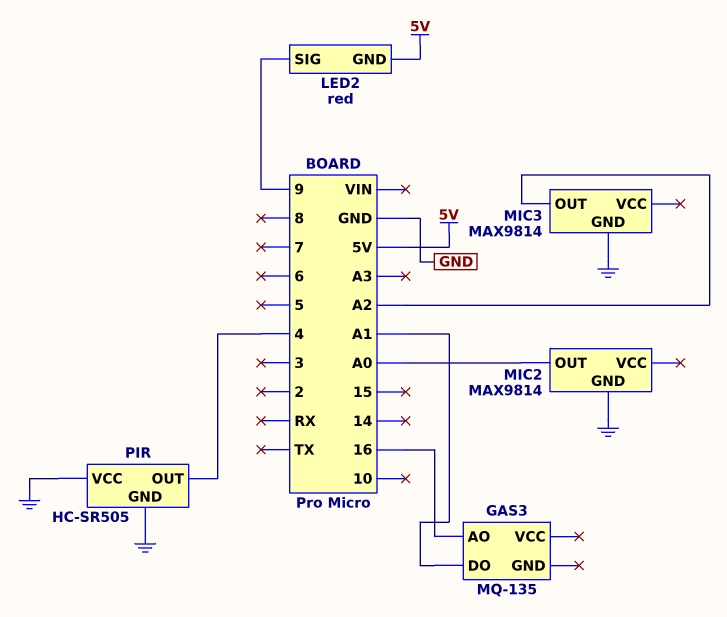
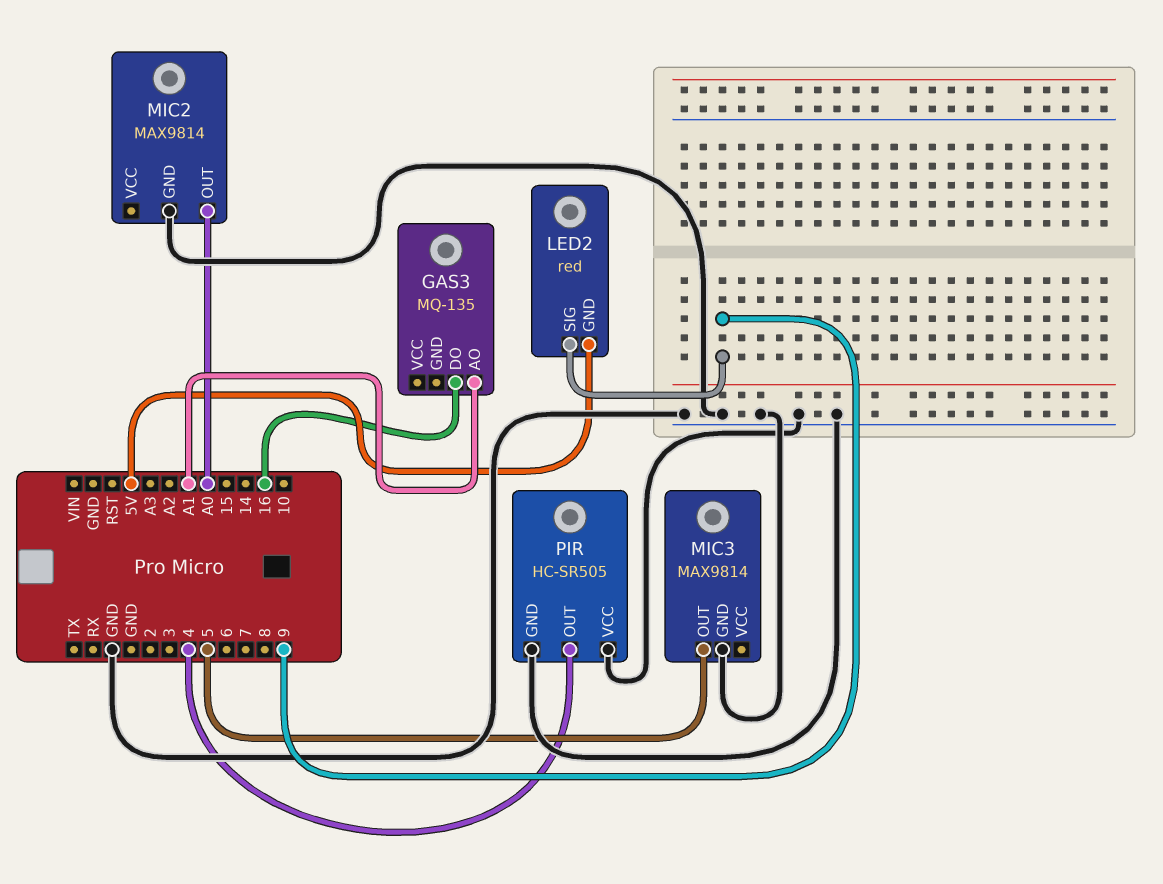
GAS3 pin AO: 16 -> A1
GAS3 pin DO: A1 -> 16
MIC3 pin OUT: A2 -> 5

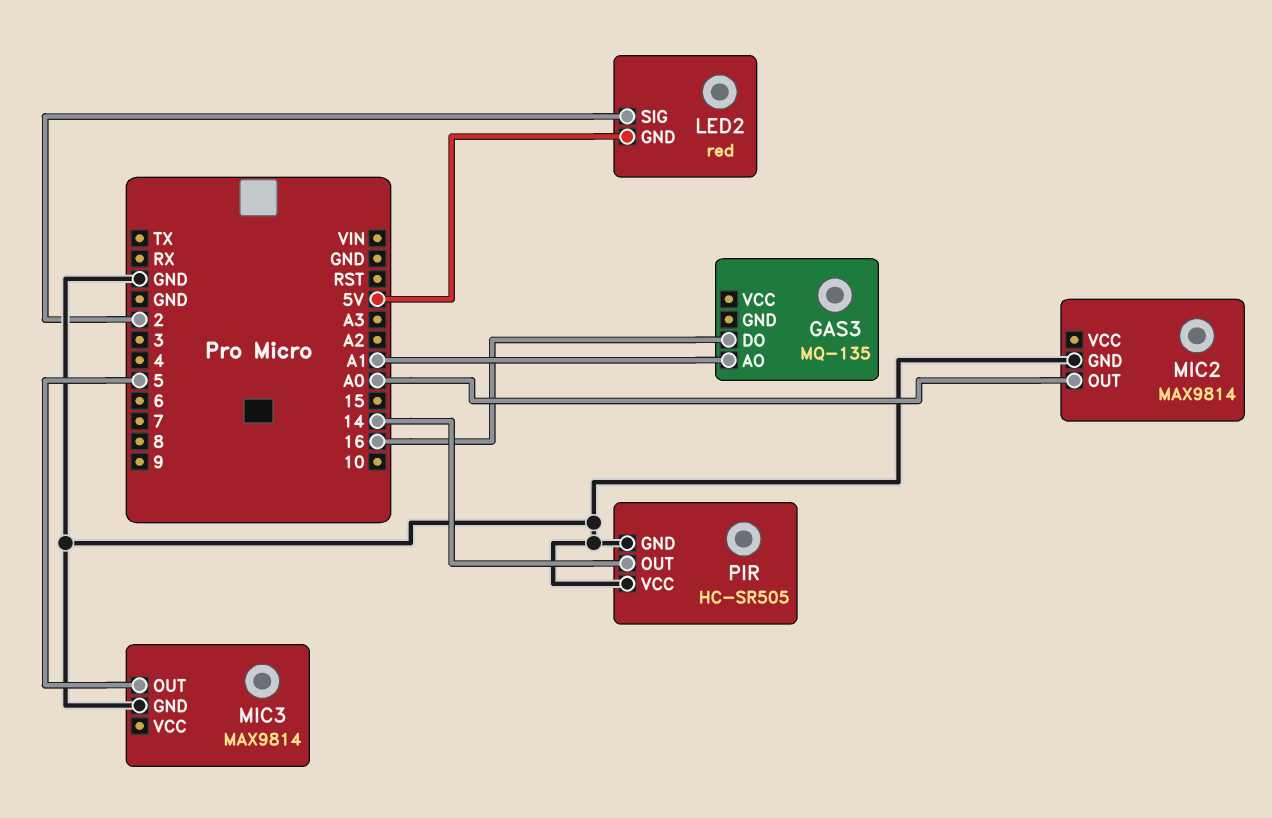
LED2 pin SIG: 9 -> 2
PIR pin OUT: 4 -> 14

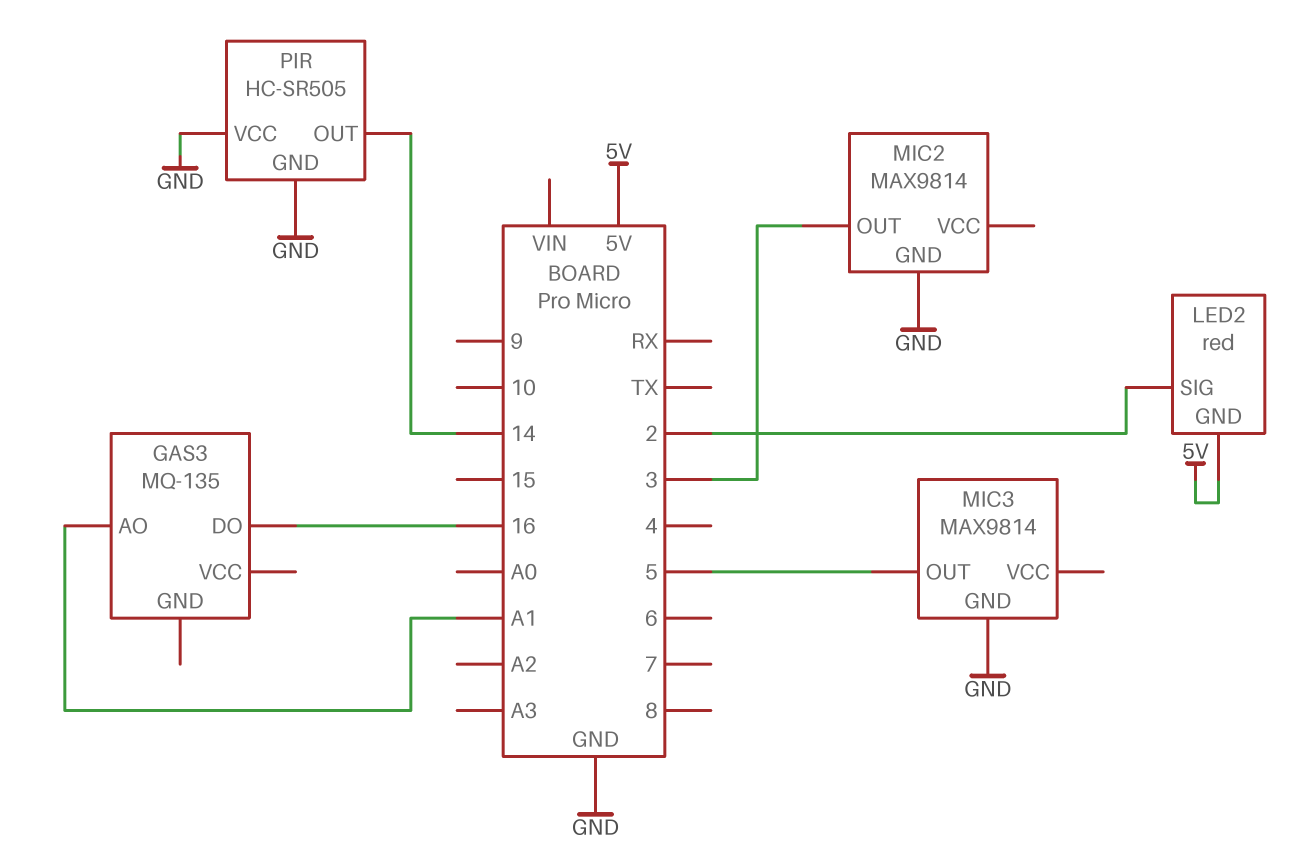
MIC2 pin OUT: A0 -> 3

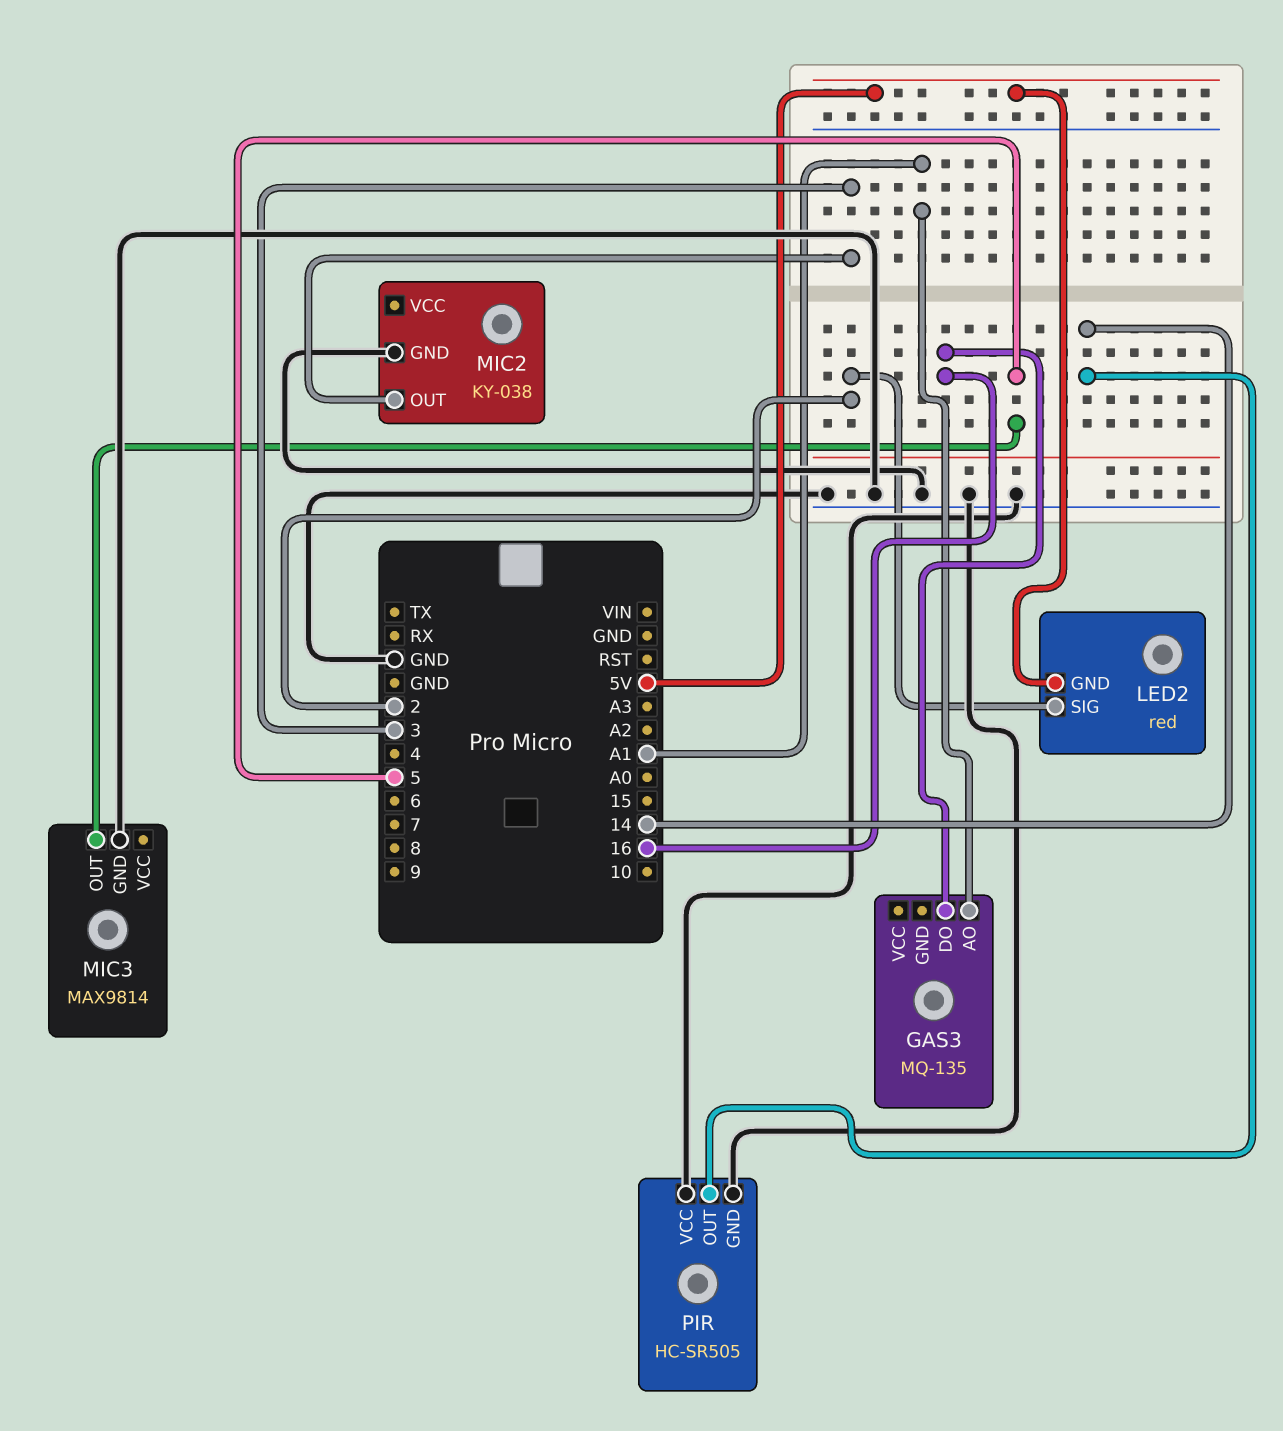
MIC2: MAX9814 -> KY-038

